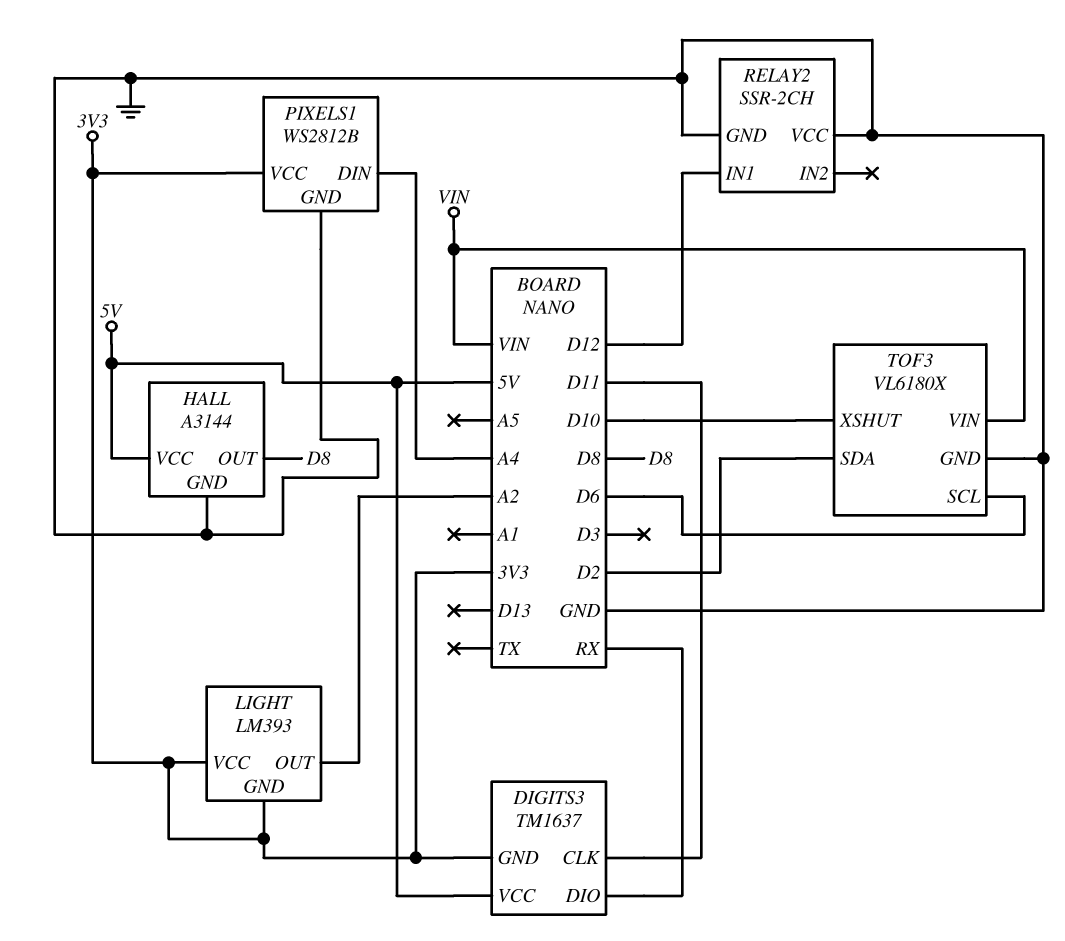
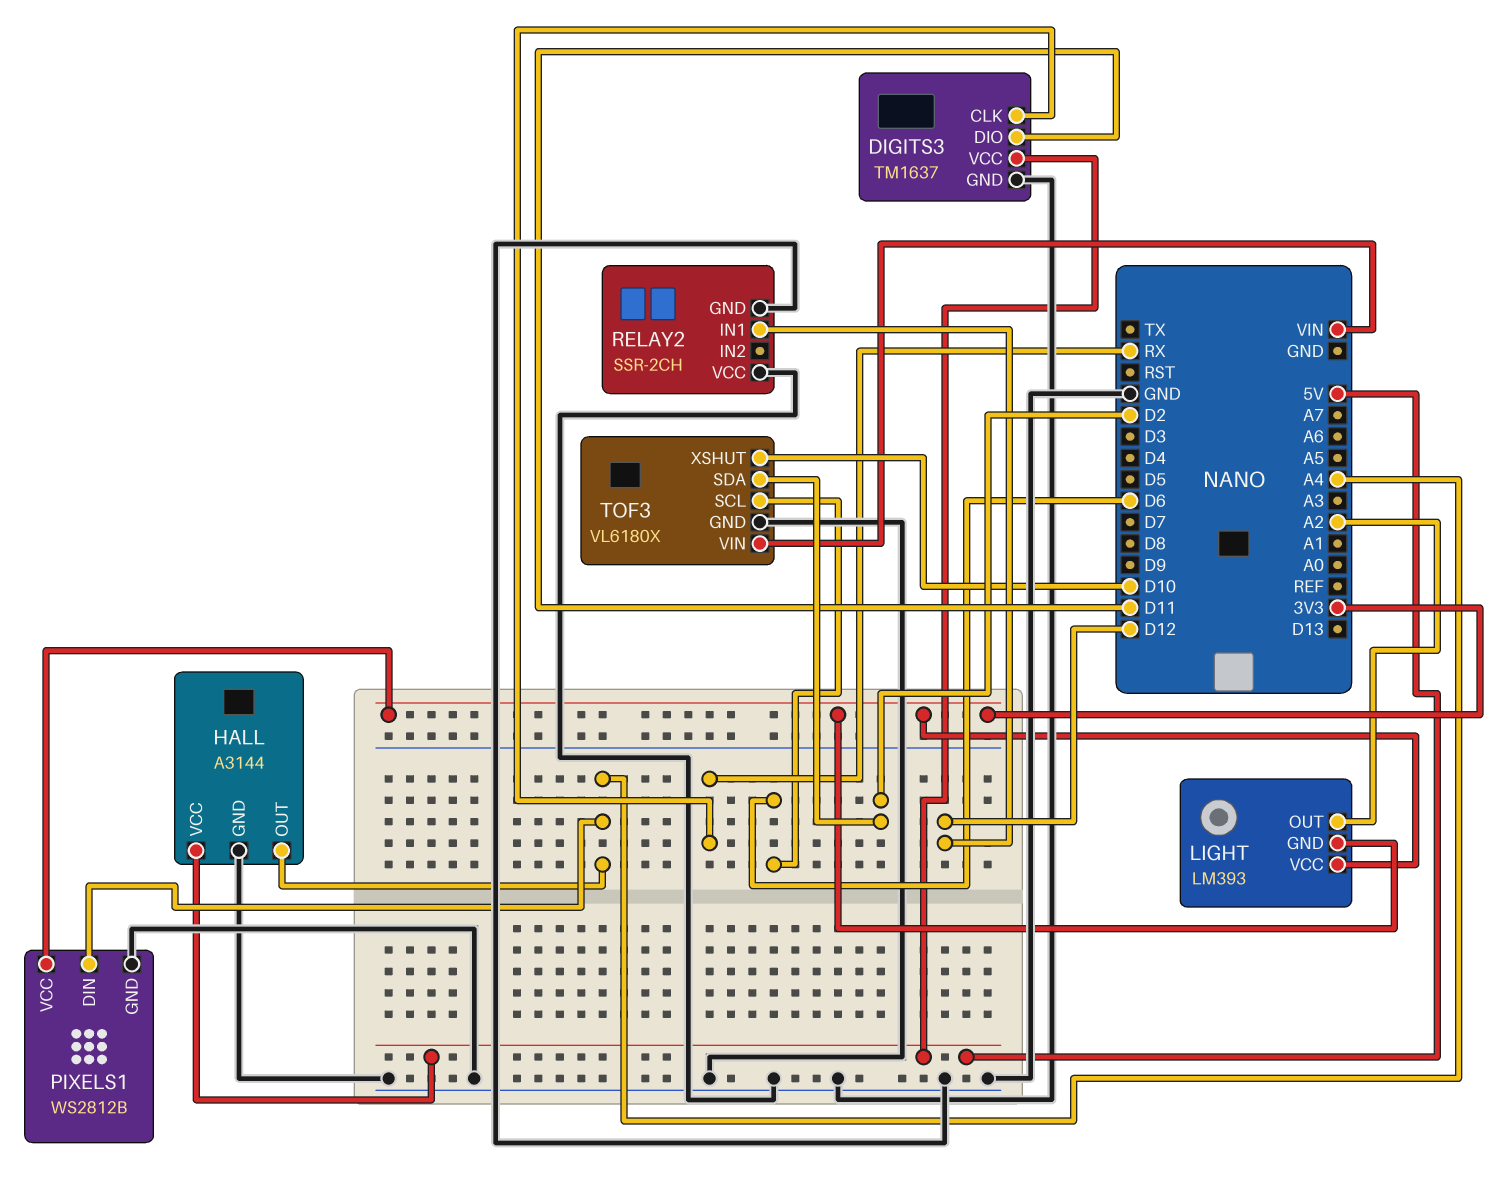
DIGITS3 pin CLK: D11 -> RX
DIGITS3 pin DIO: RX -> D11
DIGITS3 pin GND: 3V3 -> GND
HALL pin OUT: D8 -> A4

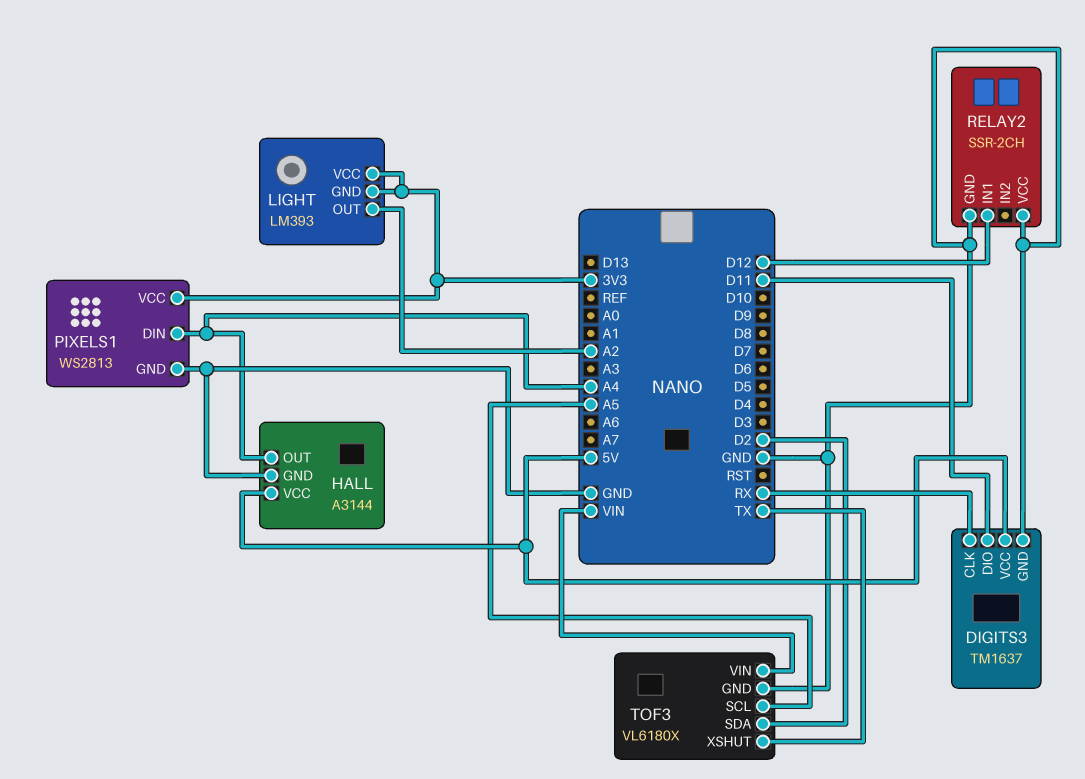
PIXELS1: WS2812B -> WS2813
TOF3 pin SCL: D6 -> A5
TOF3 pin XSHUT: D10 -> TX

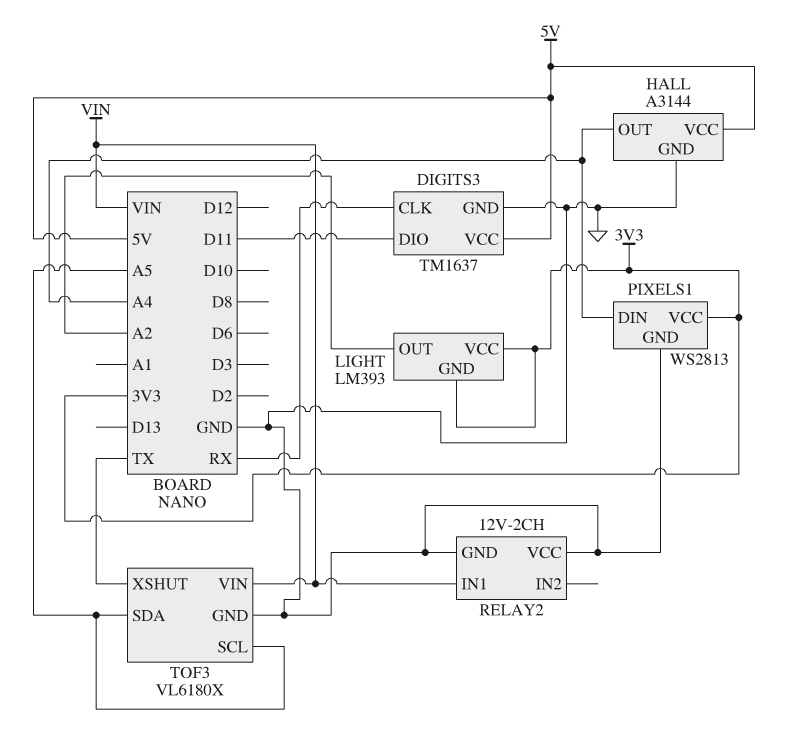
RELAY2: SSR-2CH -> 12V-2CH
RELAY2 pin IN1: D12 -> VIN
TOF3 pin SDA: D2 -> A5

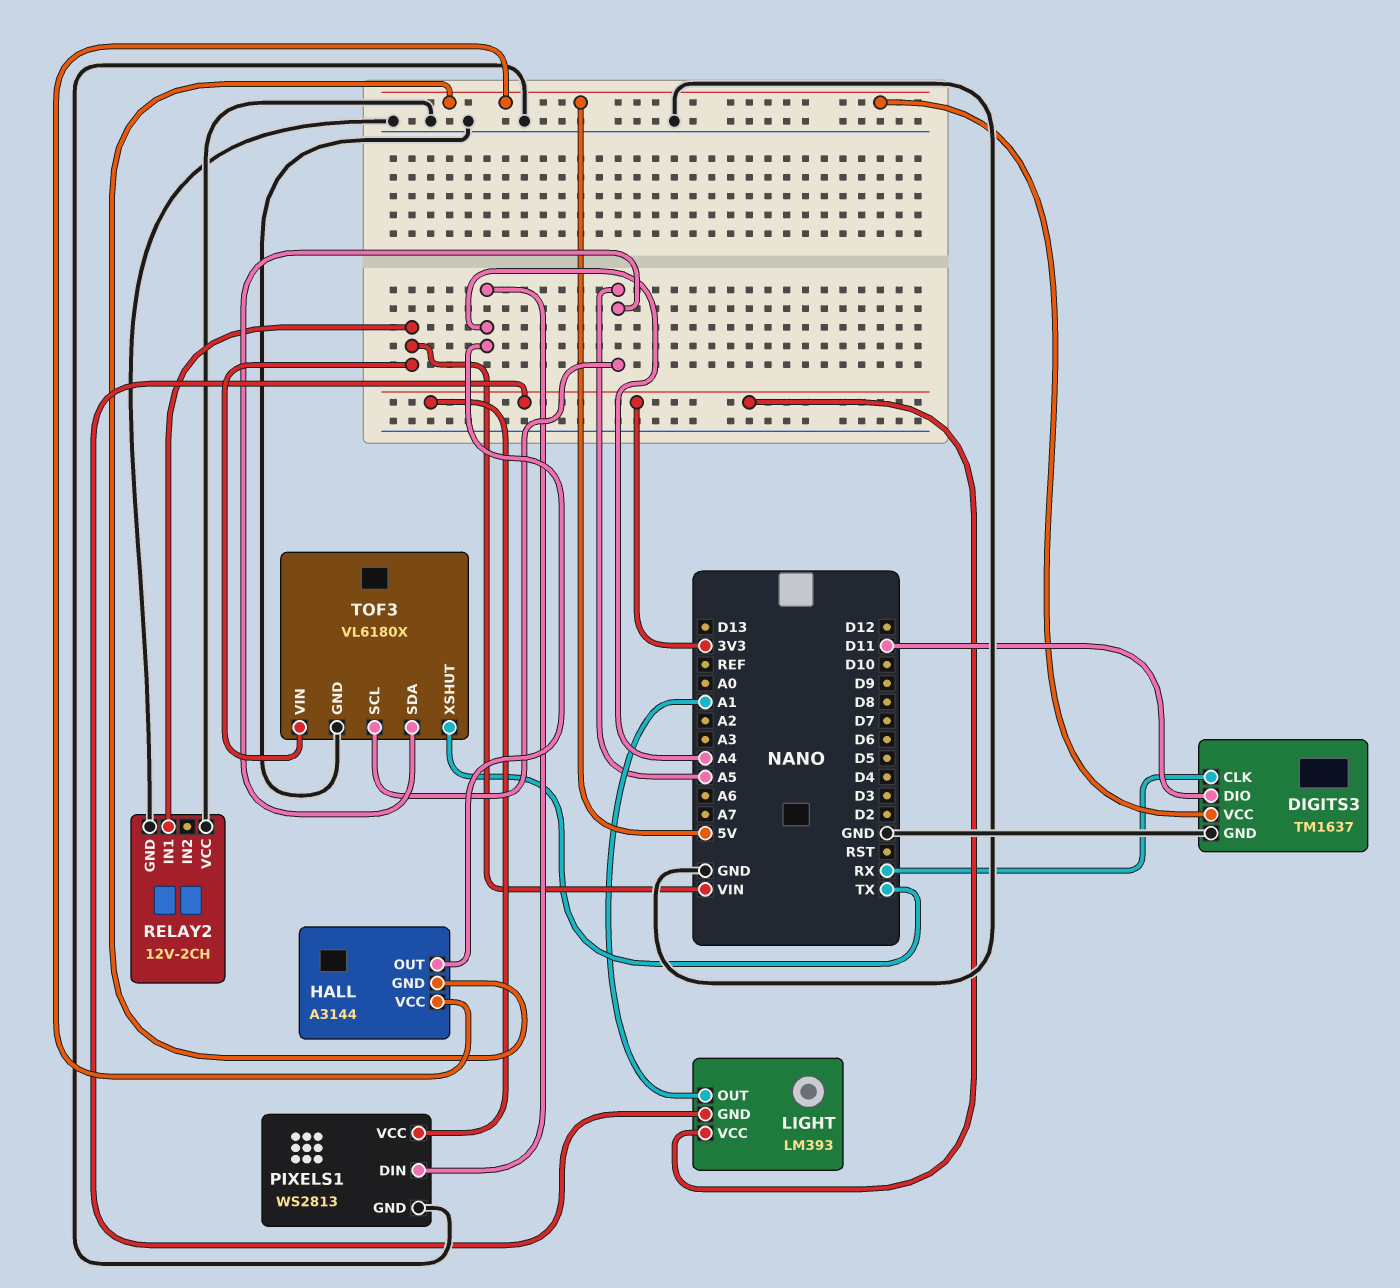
HALL pin GND: GND -> 5V
LIGHT pin OUT: A2 -> A1

